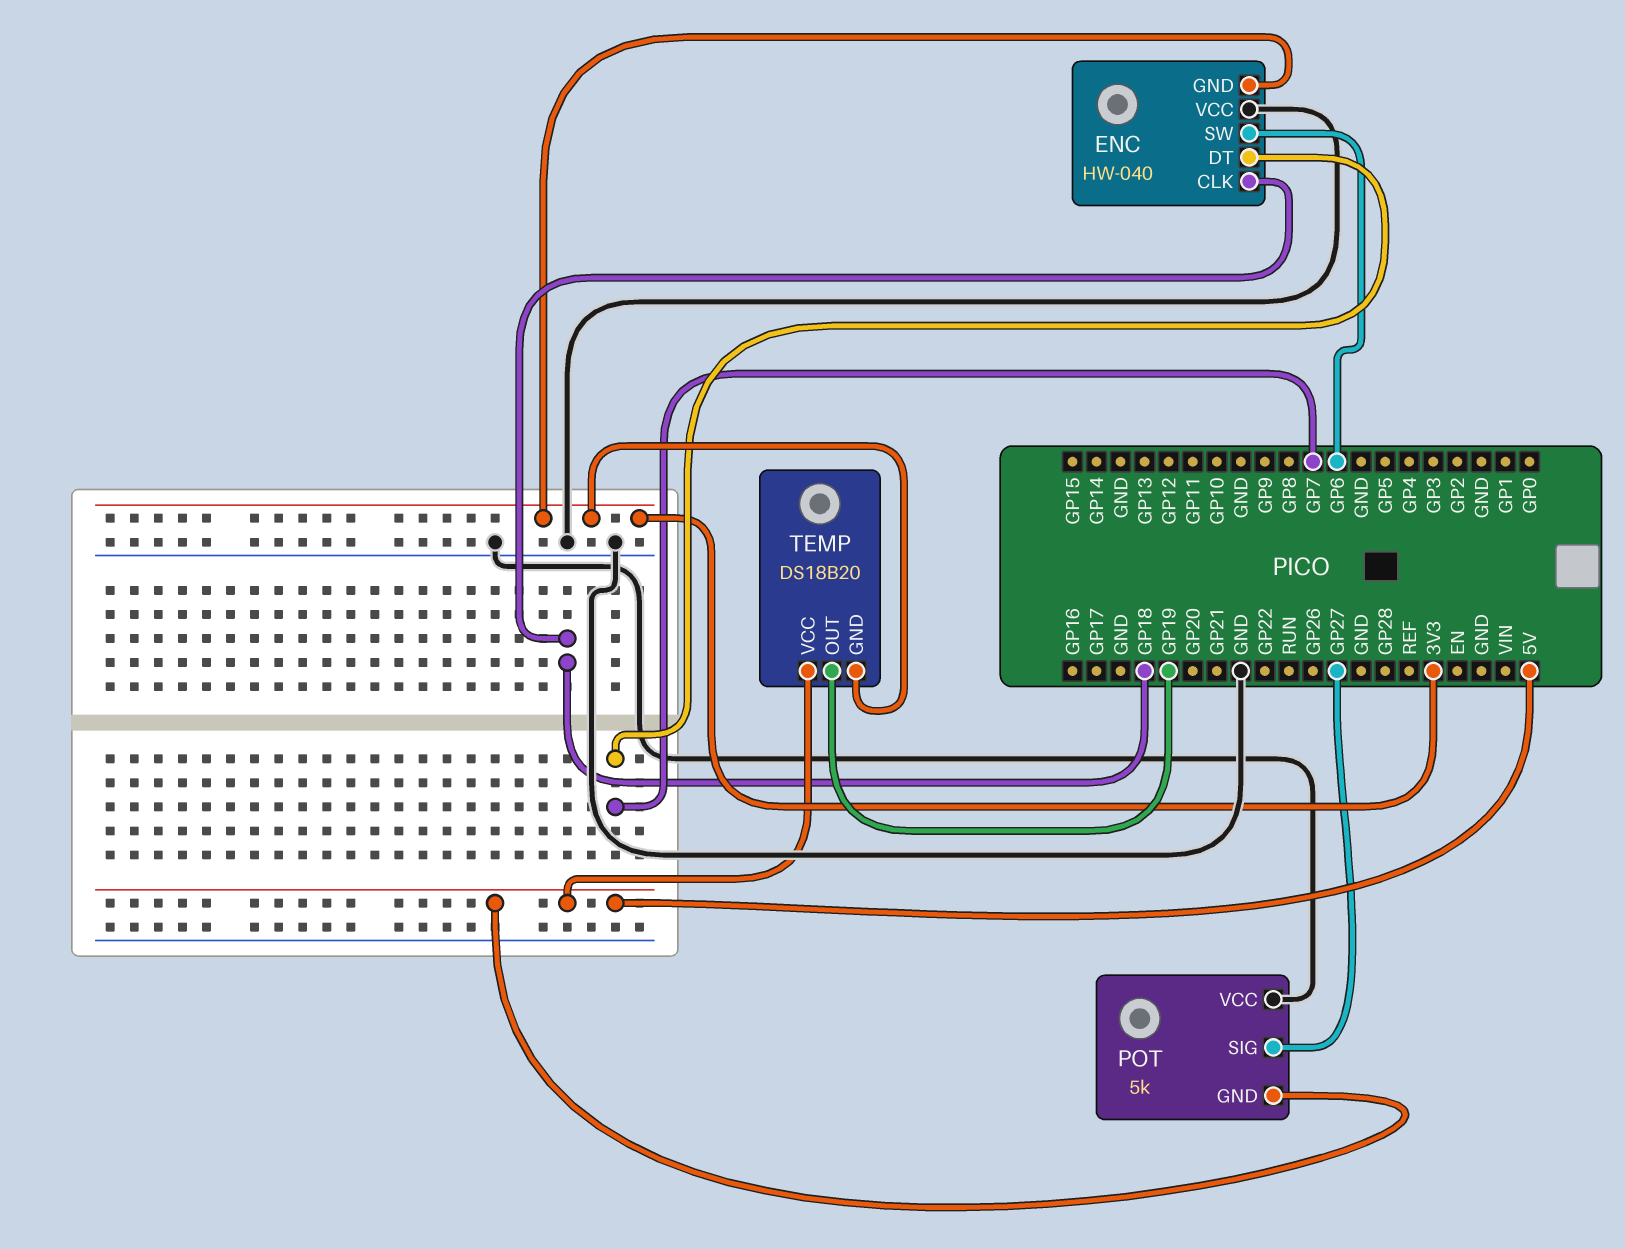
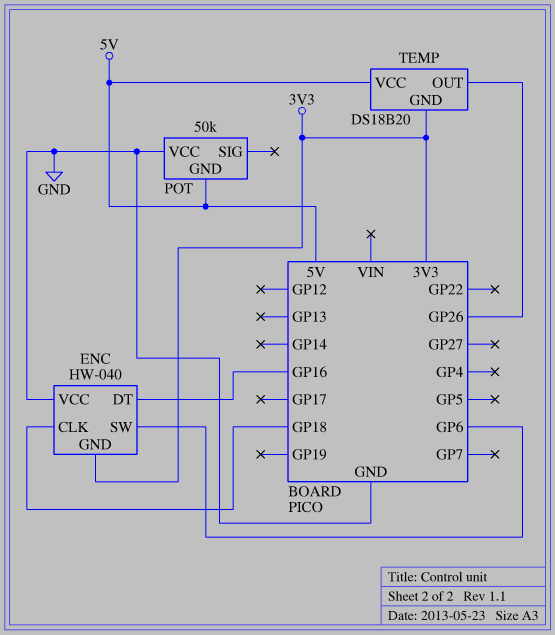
ENC pin DT: GP7 -> GP16
POT: 5k -> 50k
POT pin SIG: GP27 -> none
TEMP pin OUT: GP19 -> GP26

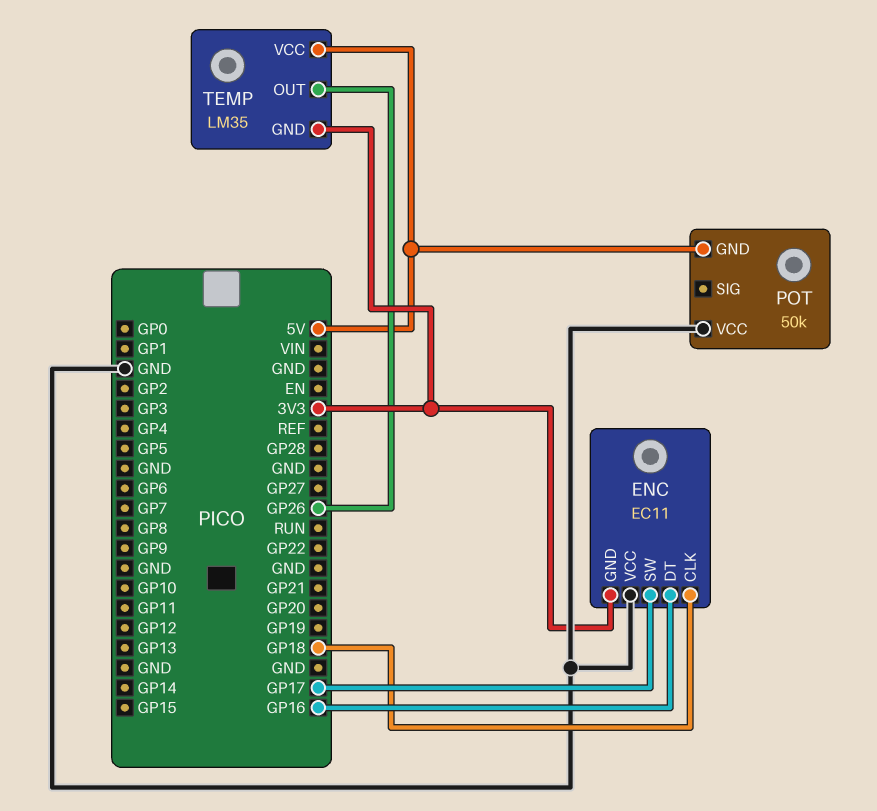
ENC: HW-040 -> EC11
ENC pin SW: GP6 -> GP17
TEMP: DS18B20 -> LM35

